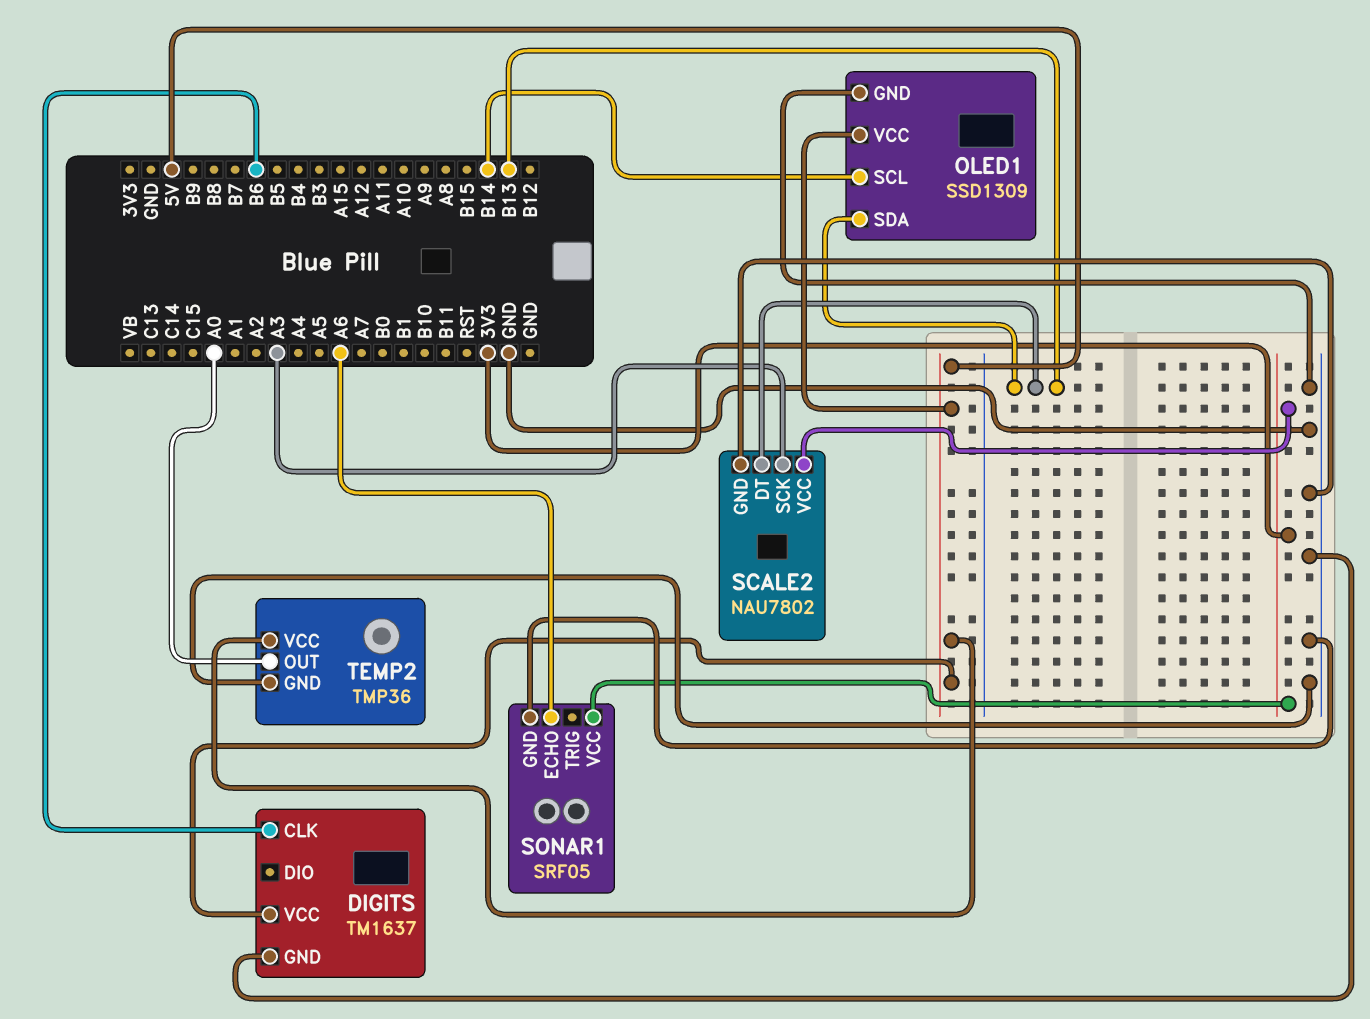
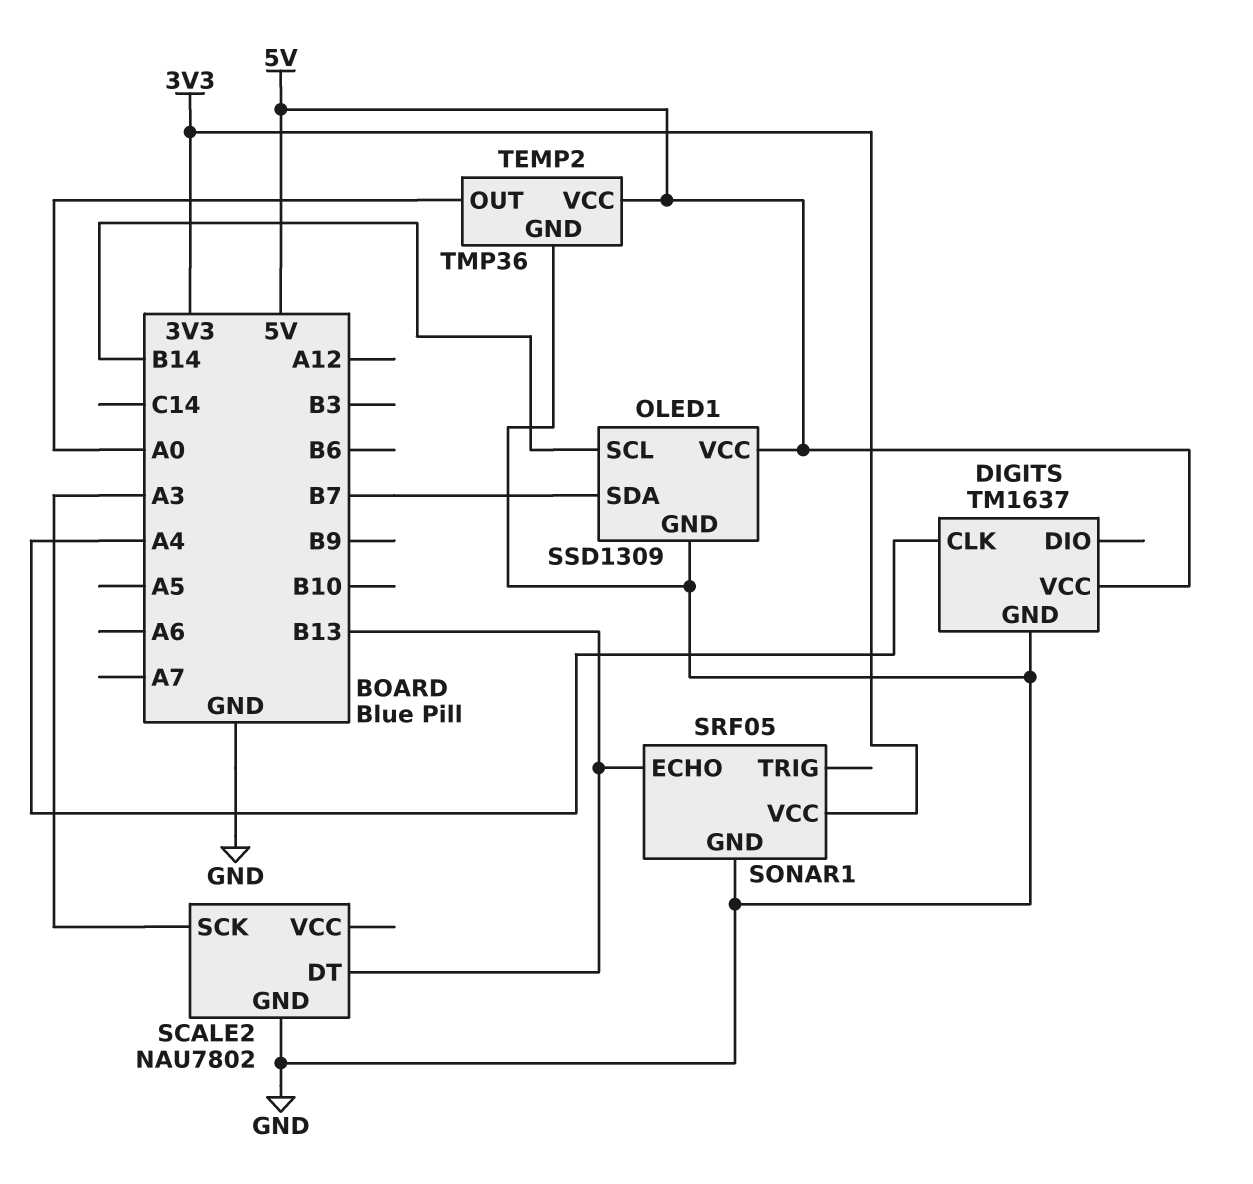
DIGITS pin CLK: B6 -> A4
OLED1 pin SDA: B13 -> B7
SCALE2 pin VCC: 3V3 -> none
SONAR1 pin ECHO: A6 -> B13

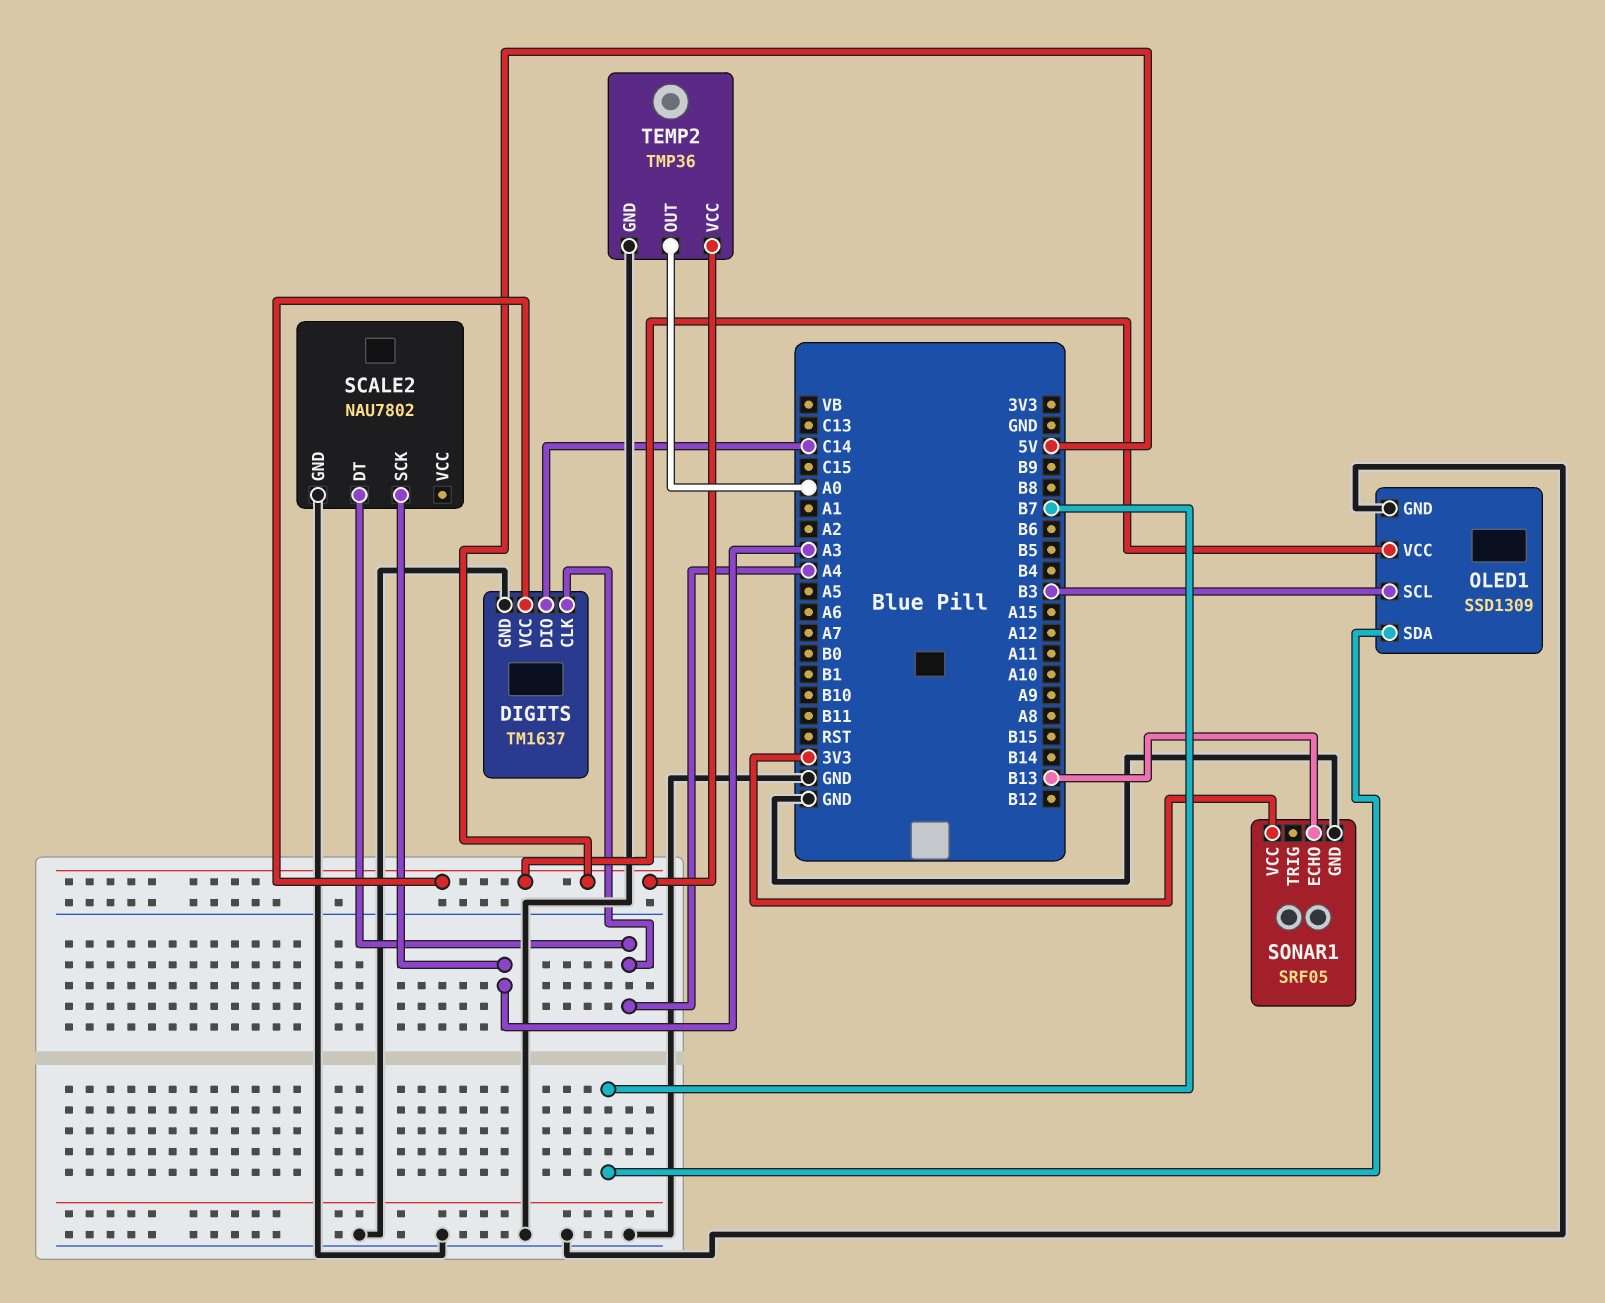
DIGITS pin DIO: none -> C14
OLED1 pin SCL: B14 -> B3
SCALE2 pin DT: B13 -> A4

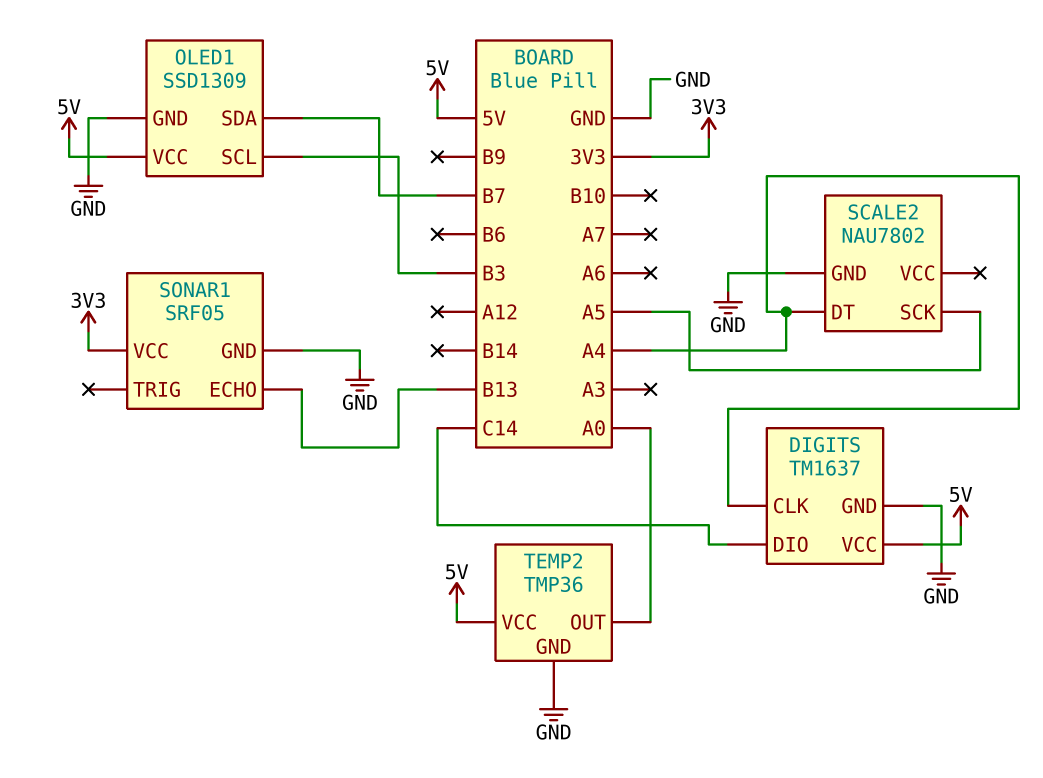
SCALE2 pin SCK: A3 -> A5

